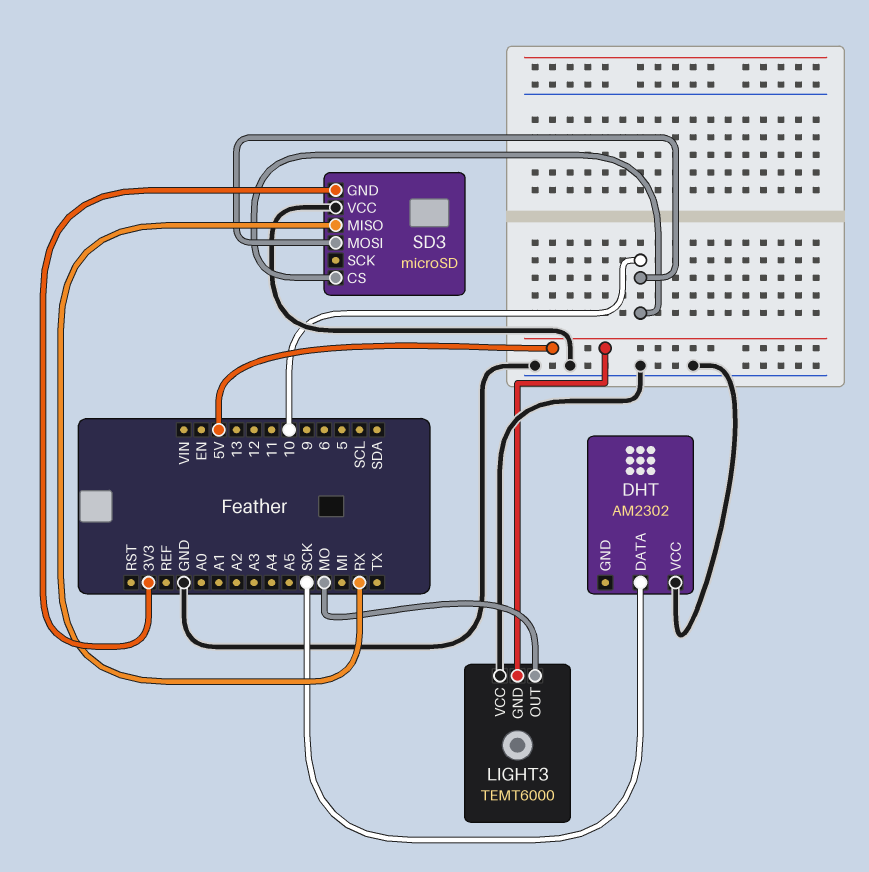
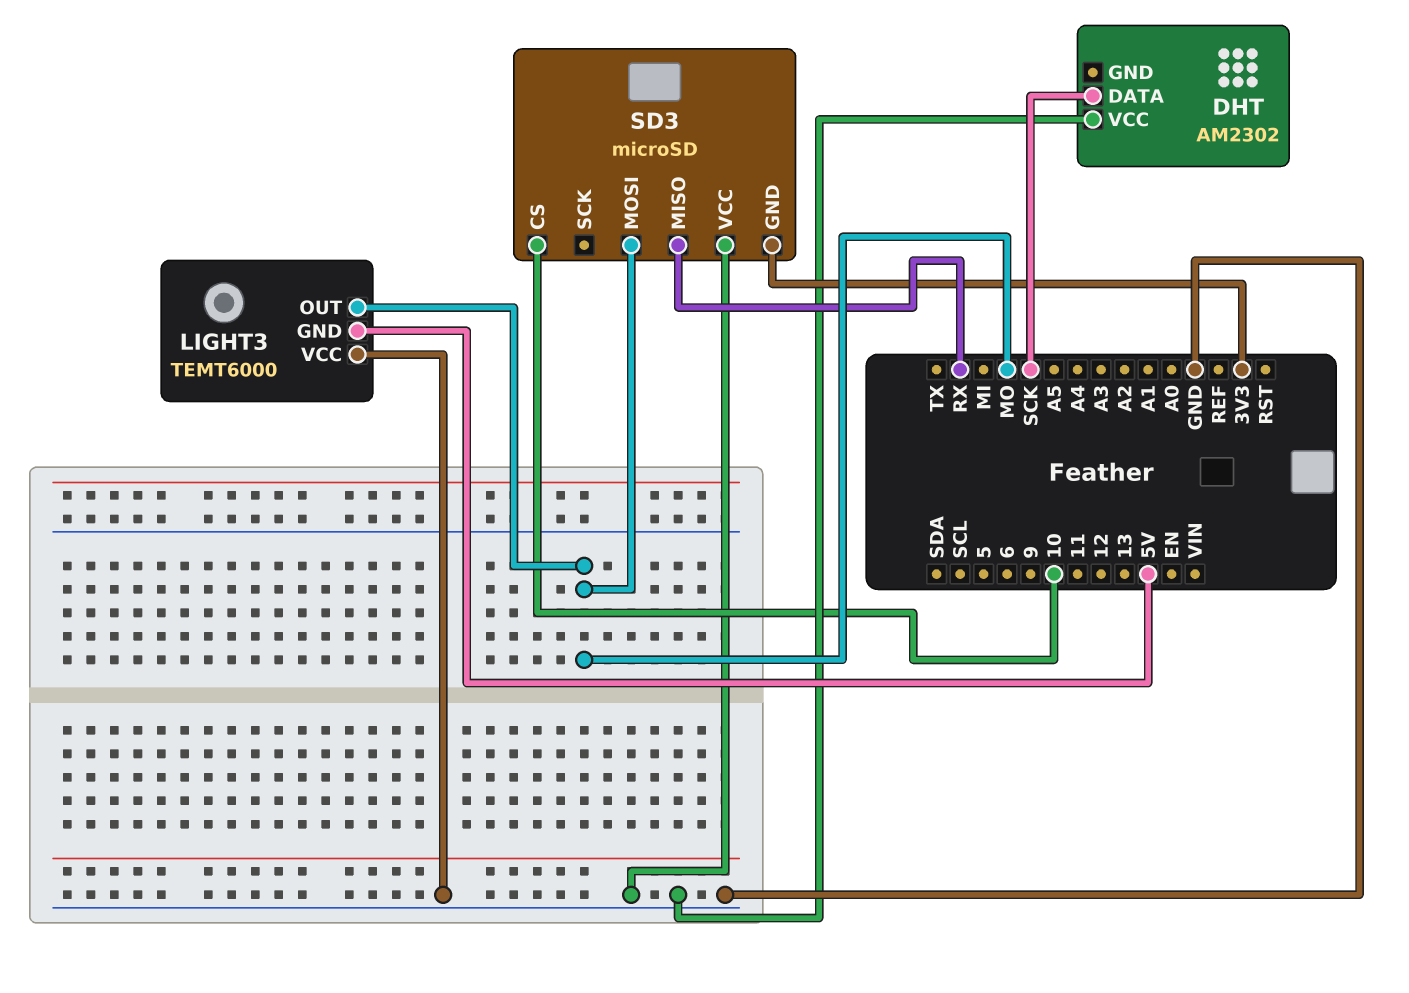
SD3 pin MOSI: 10 -> MO

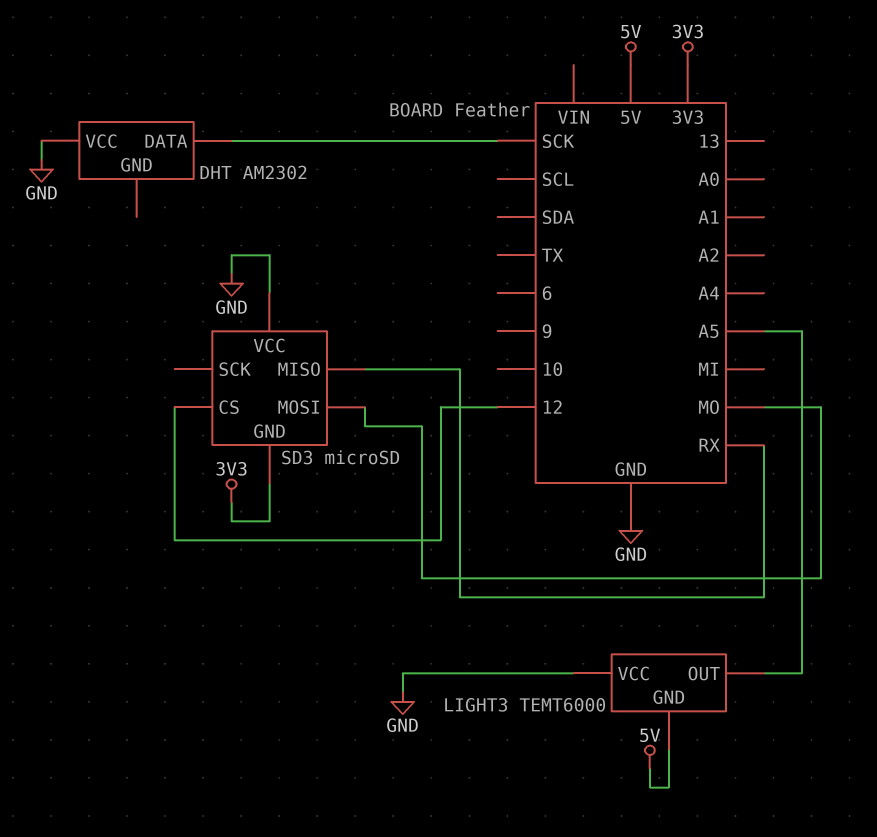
LIGHT3 pin OUT: MO -> A5
SD3 pin CS: 10 -> 12

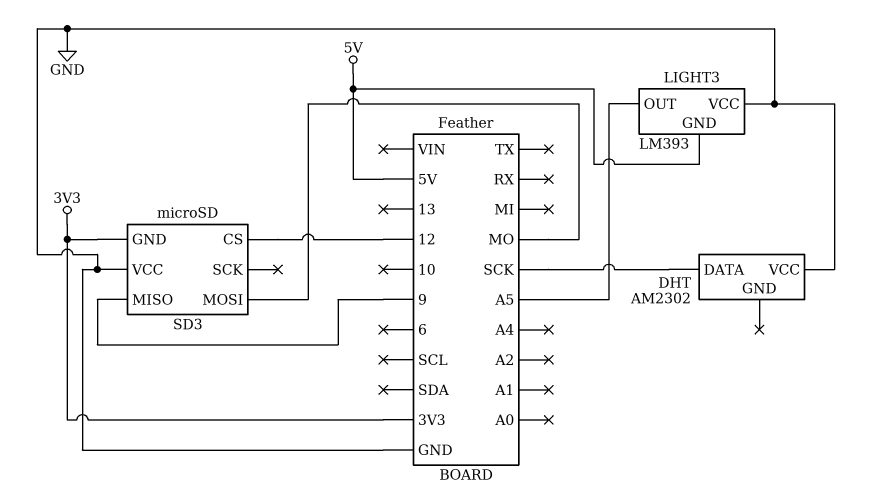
LIGHT3: TEMT6000 -> LM393
SD3 pin MISO: RX -> 9

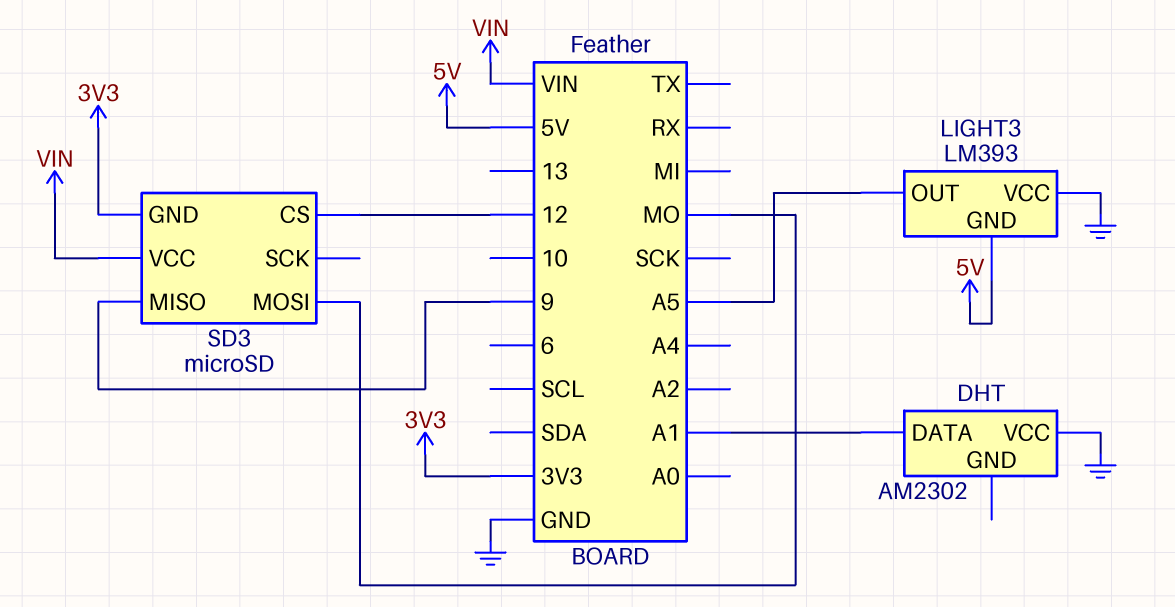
DHT pin DATA: SCK -> A1
SD3 pin VCC: GND -> VIN

